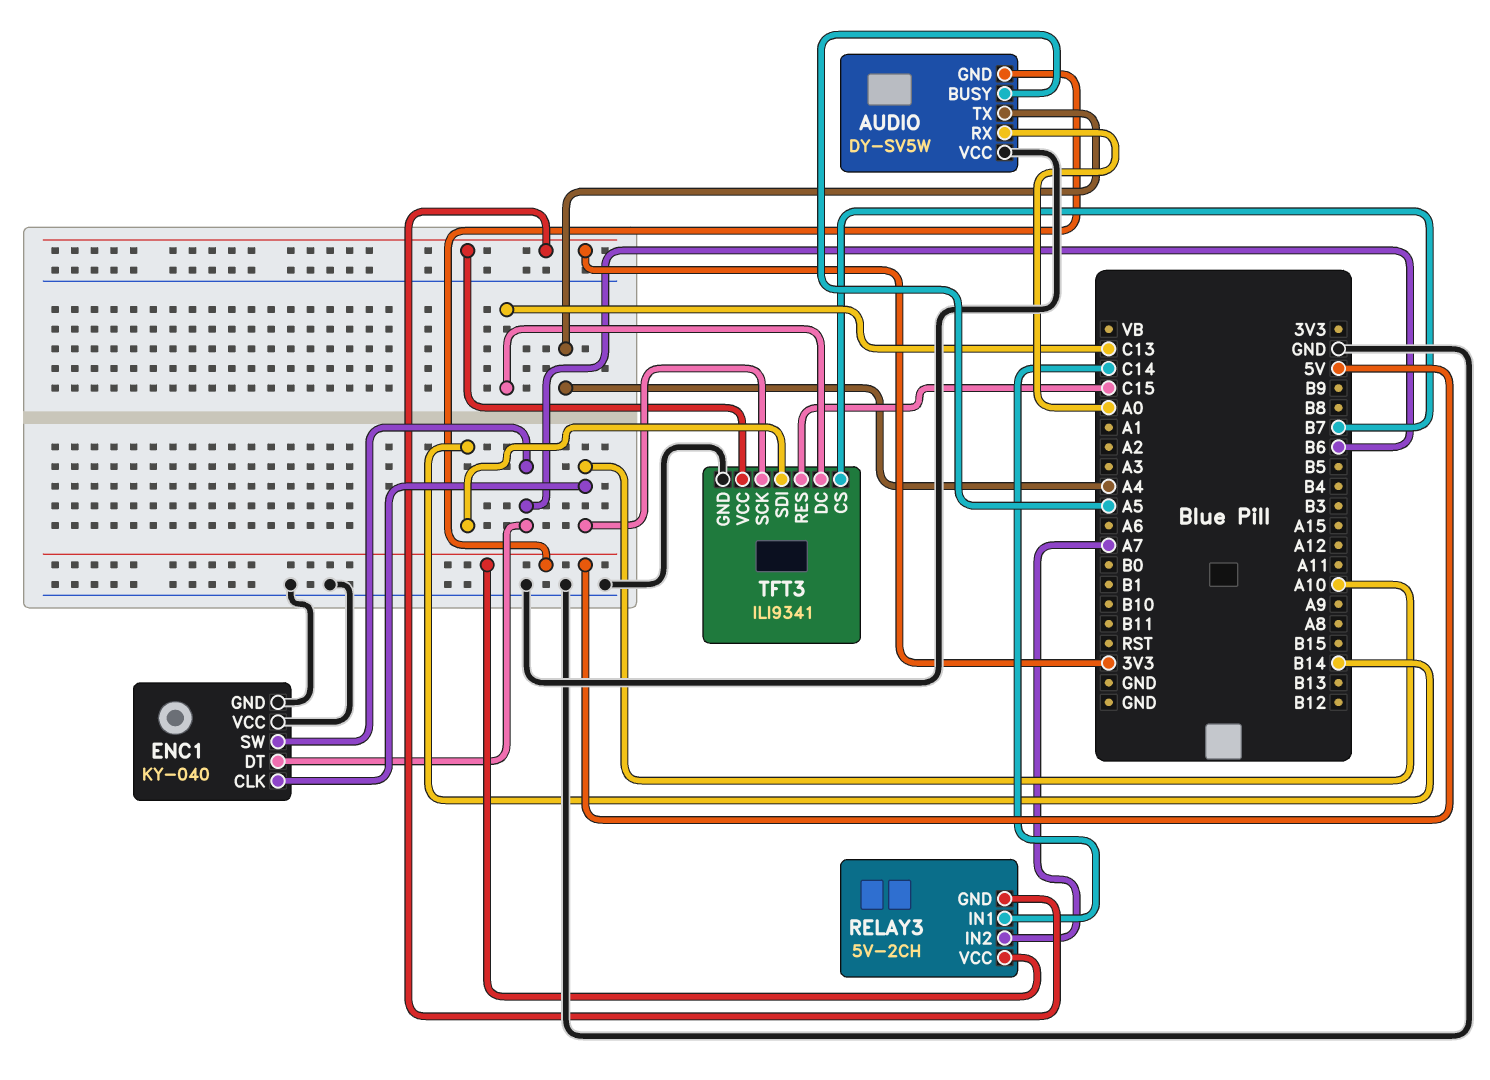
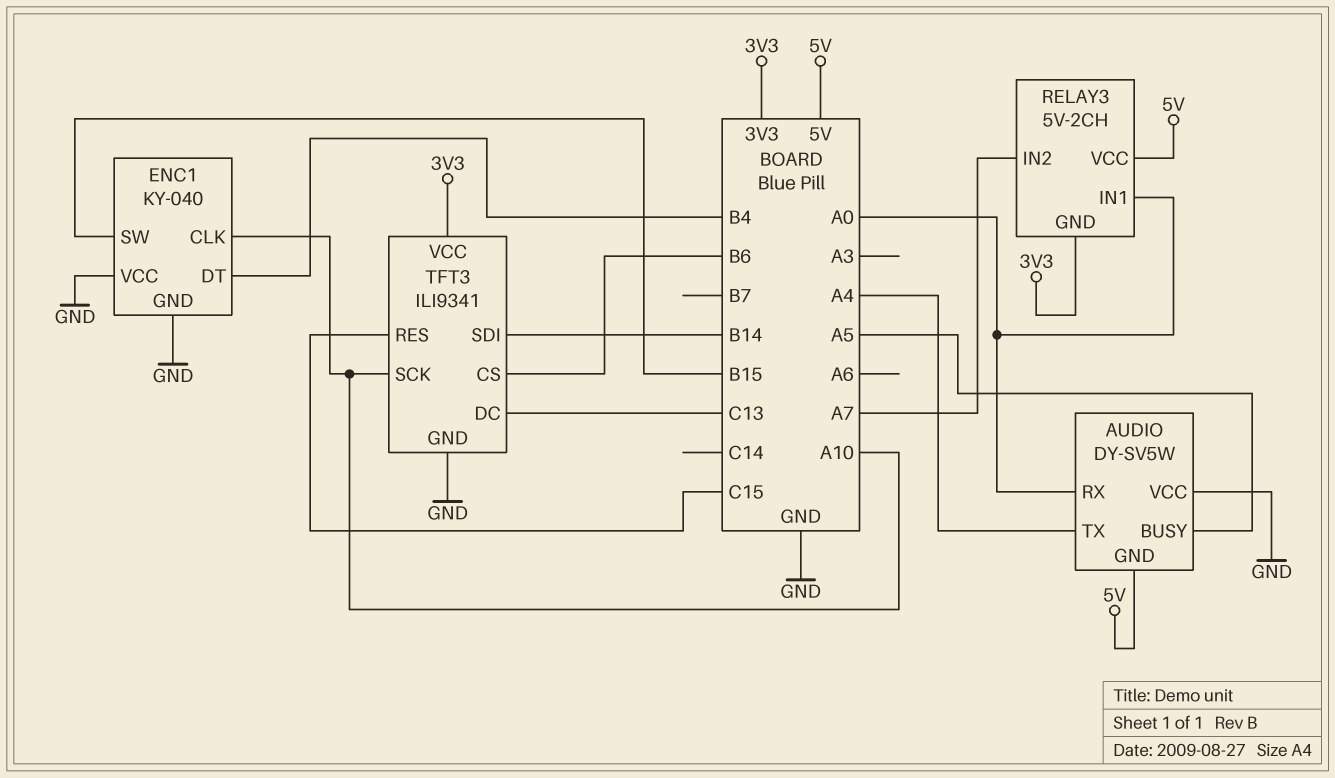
ENC1 pin DT: B6 -> B4
ENC1 pin SW: B6 -> B15
RELAY3 pin IN1: C14 -> A0
TFT3 pin CS: B7 -> B6

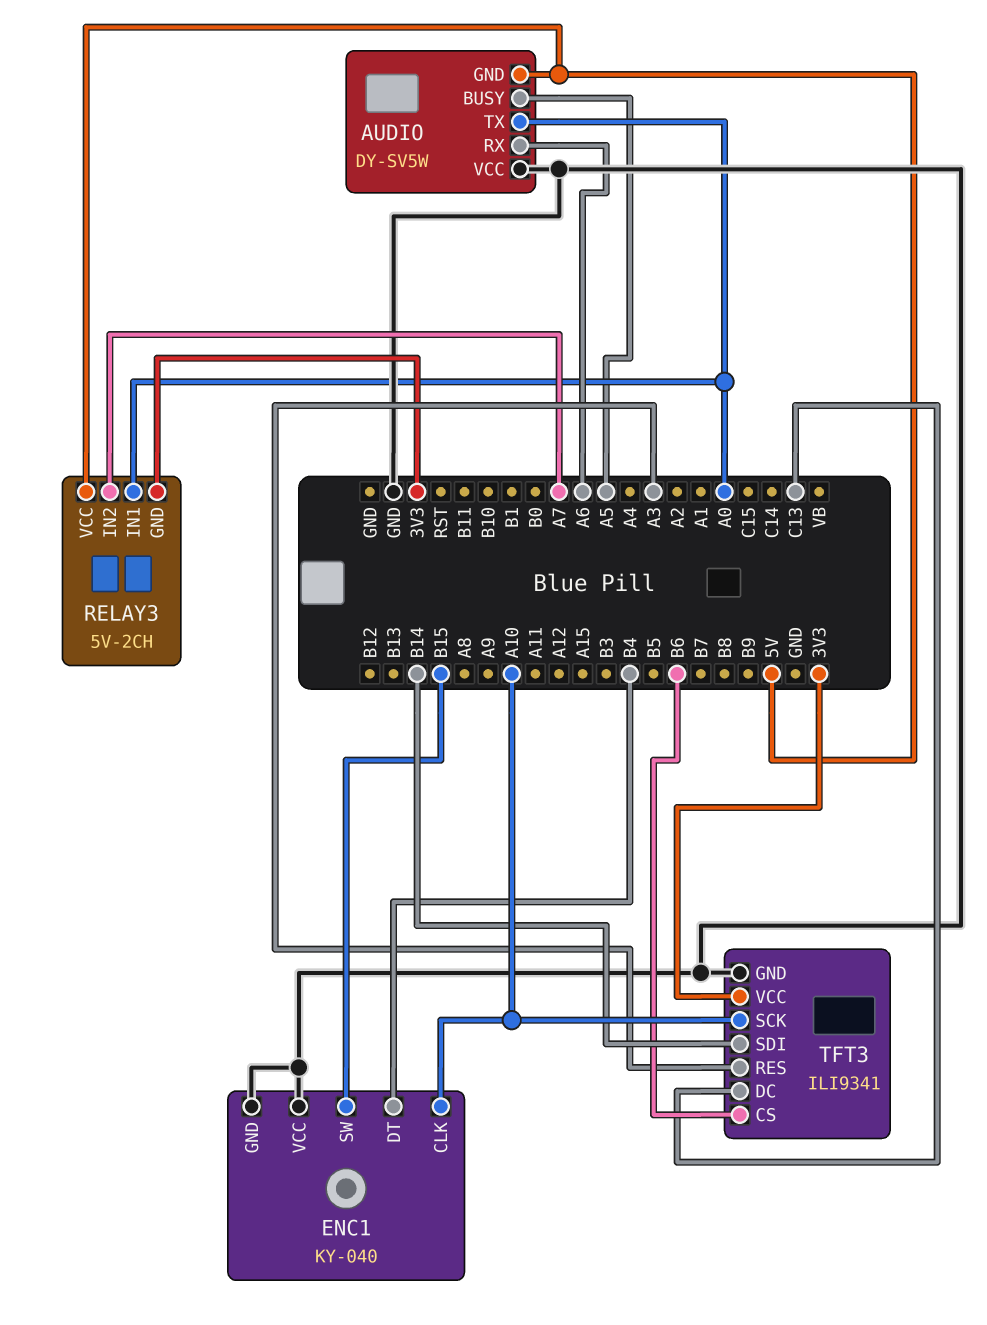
AUDIO pin RX: A0 -> A6
AUDIO pin TX: A4 -> A0
TFT3 pin RES: C15 -> A3

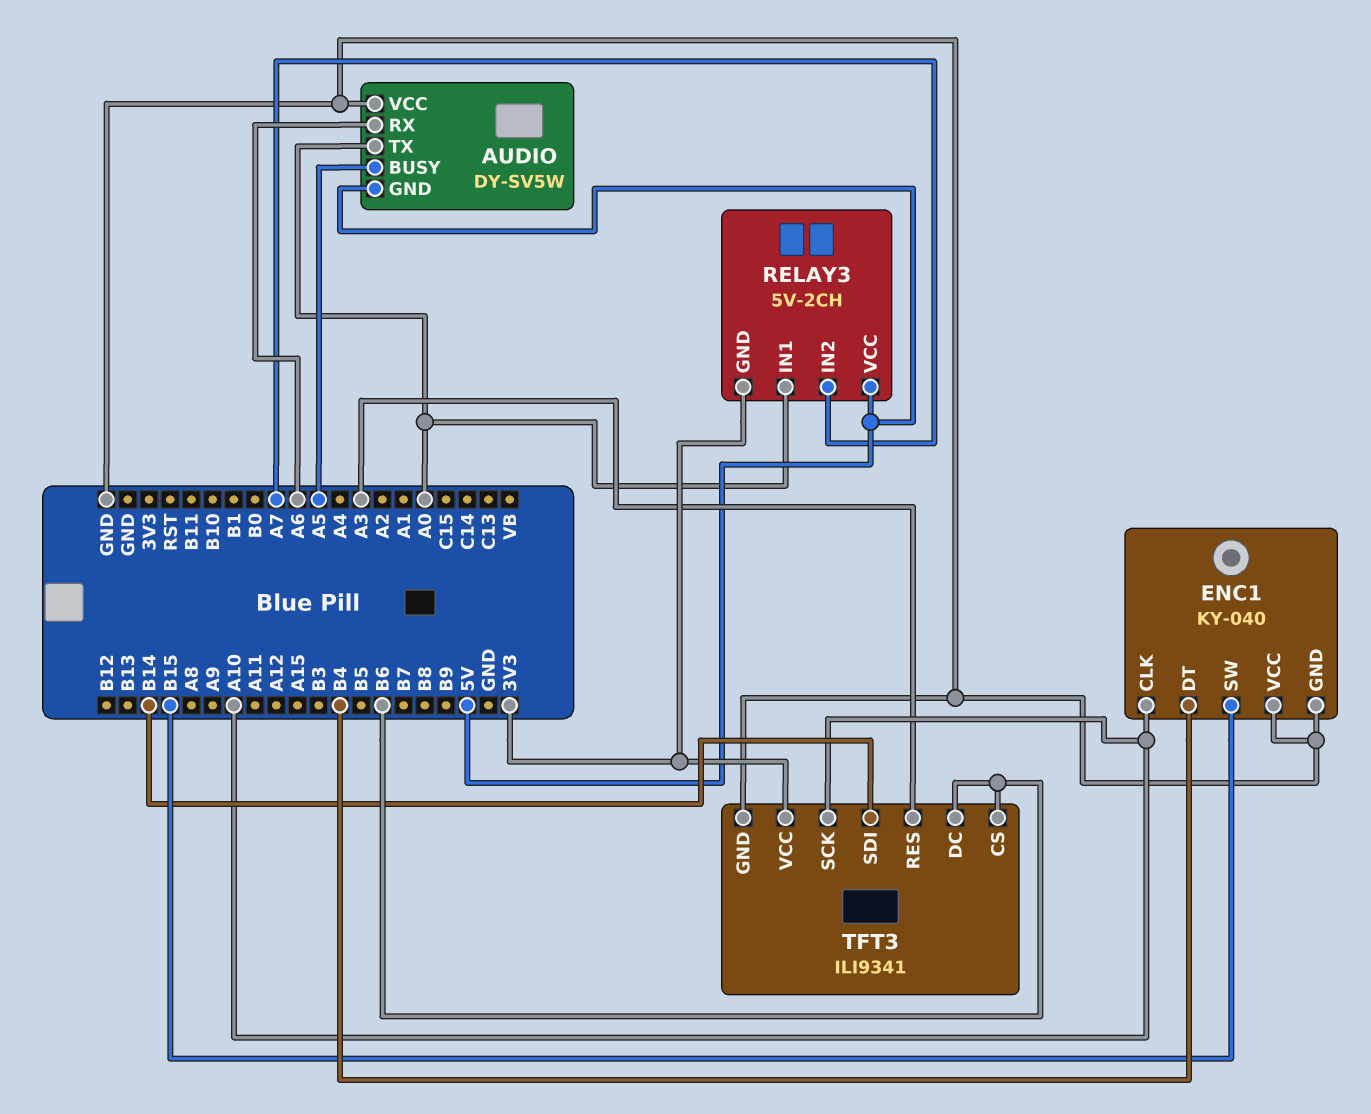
TFT3 pin DC: C13 -> B6

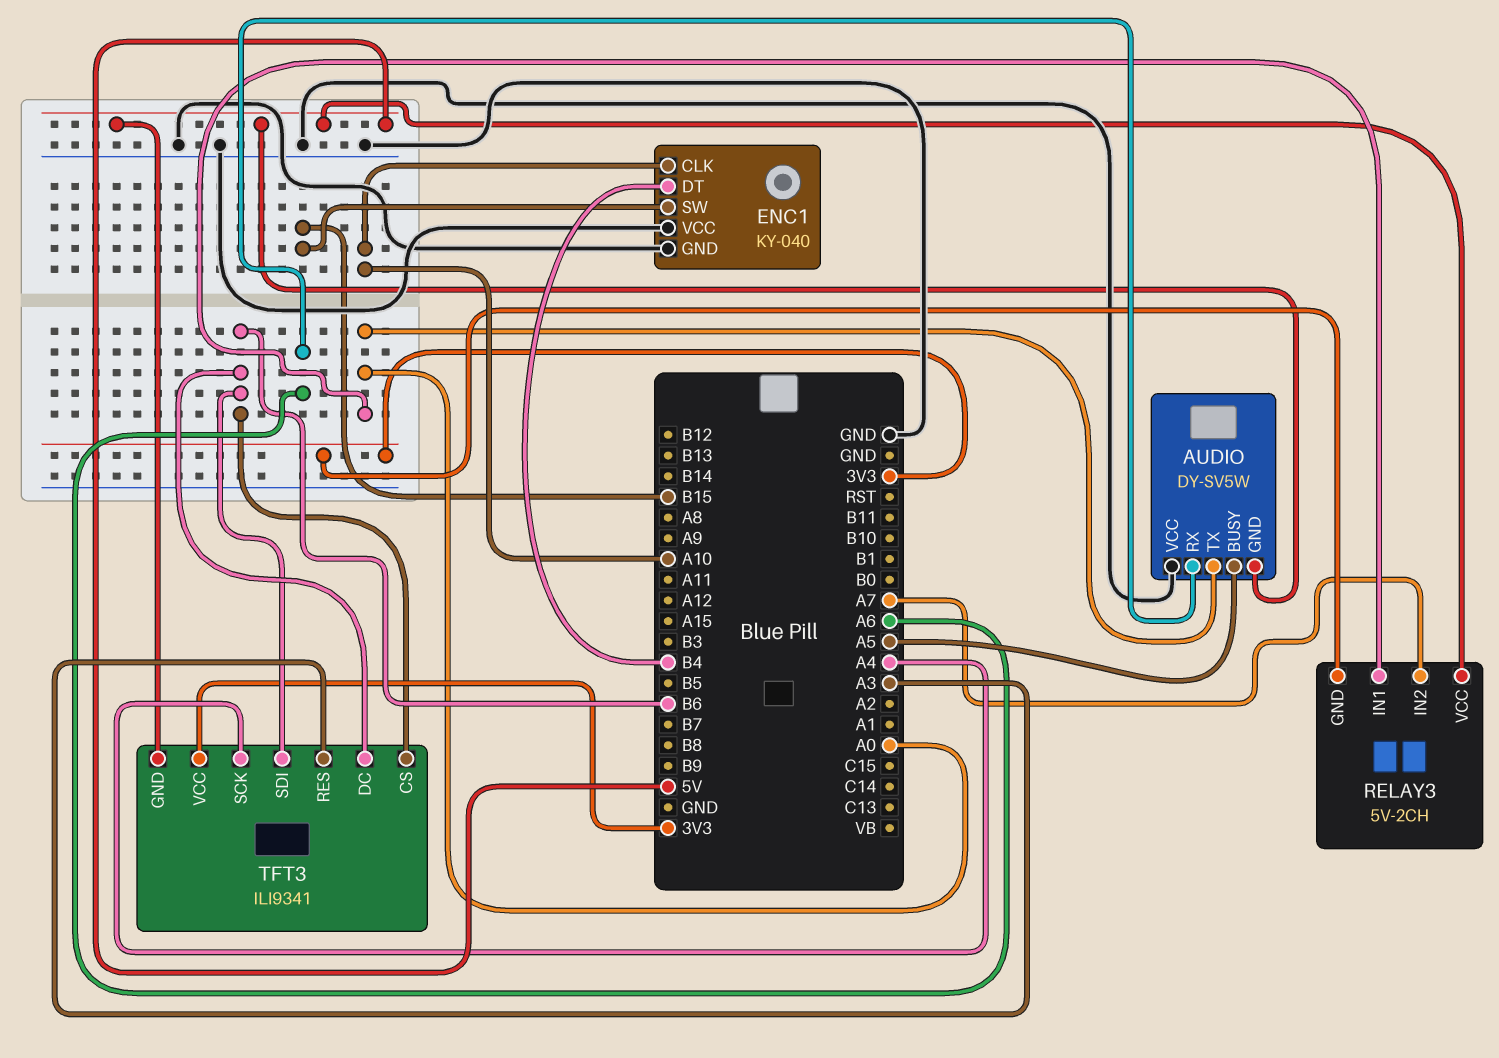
TFT3 pin GND: GND -> 5V
TFT3 pin SCK: A10 -> A4
TFT3 pin SDI: B14 -> B6

